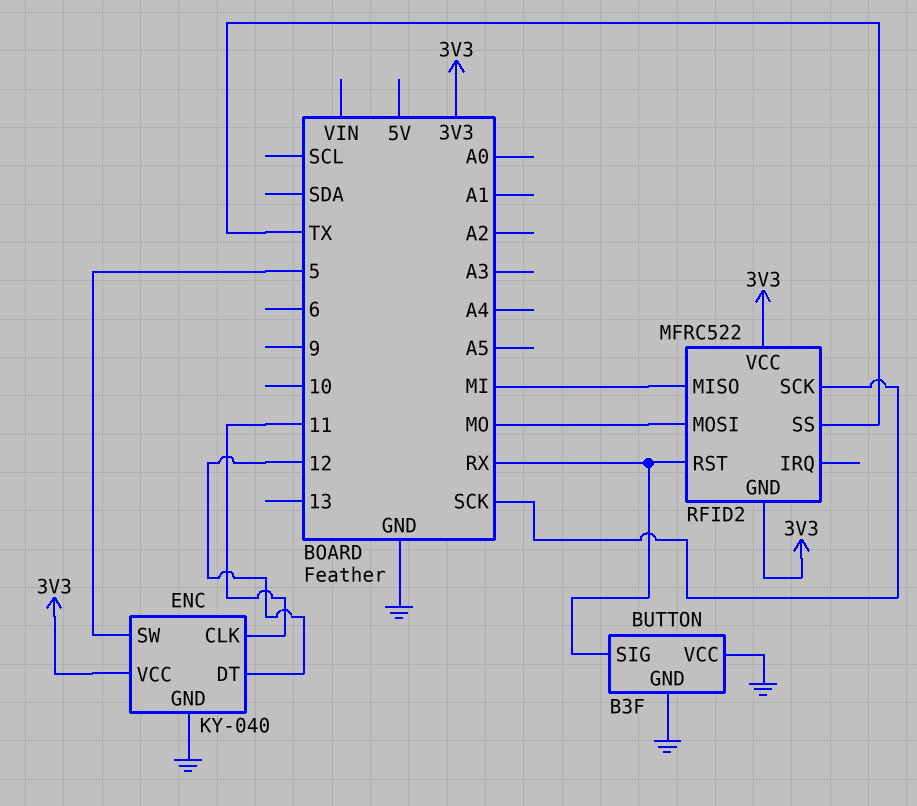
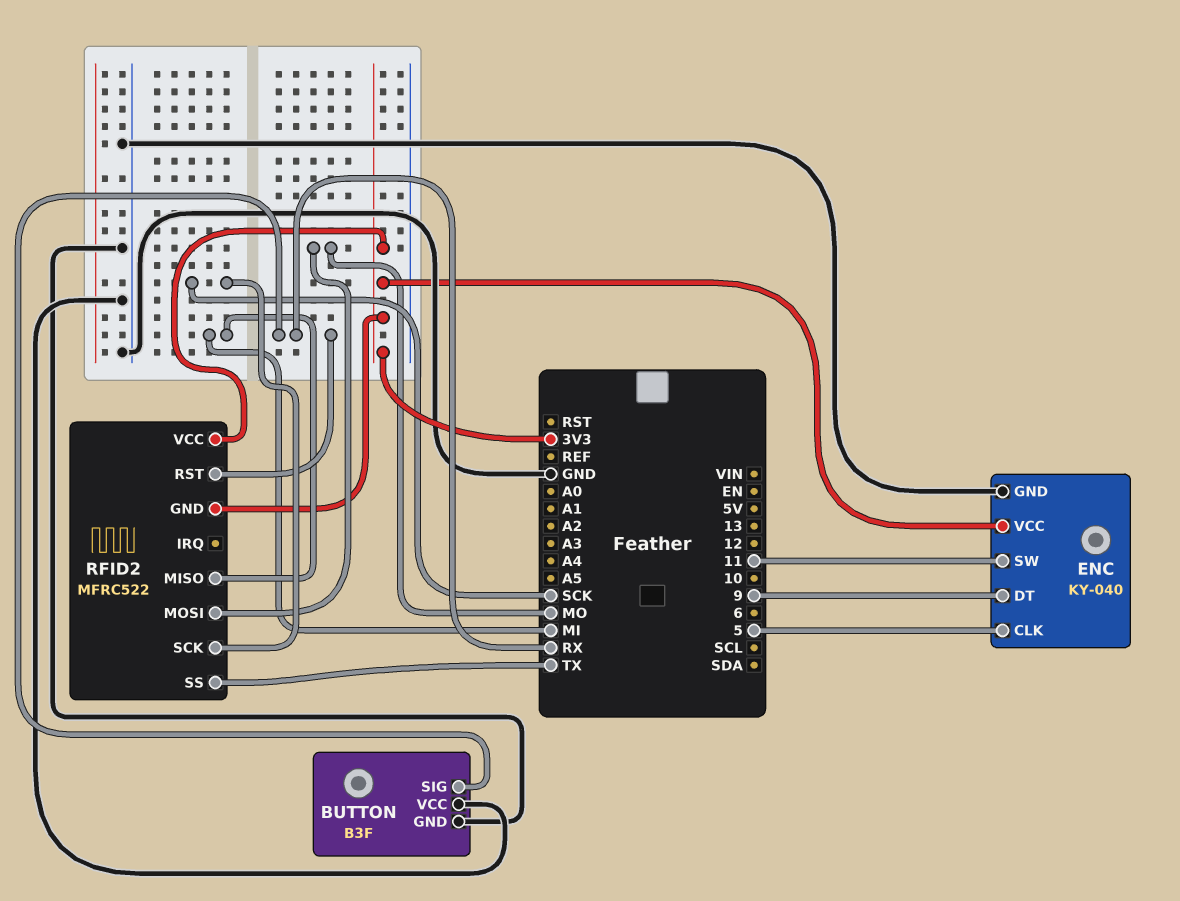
ENC pin CLK: 11 -> 5
ENC pin DT: 12 -> 9
ENC pin SW: 5 -> 11

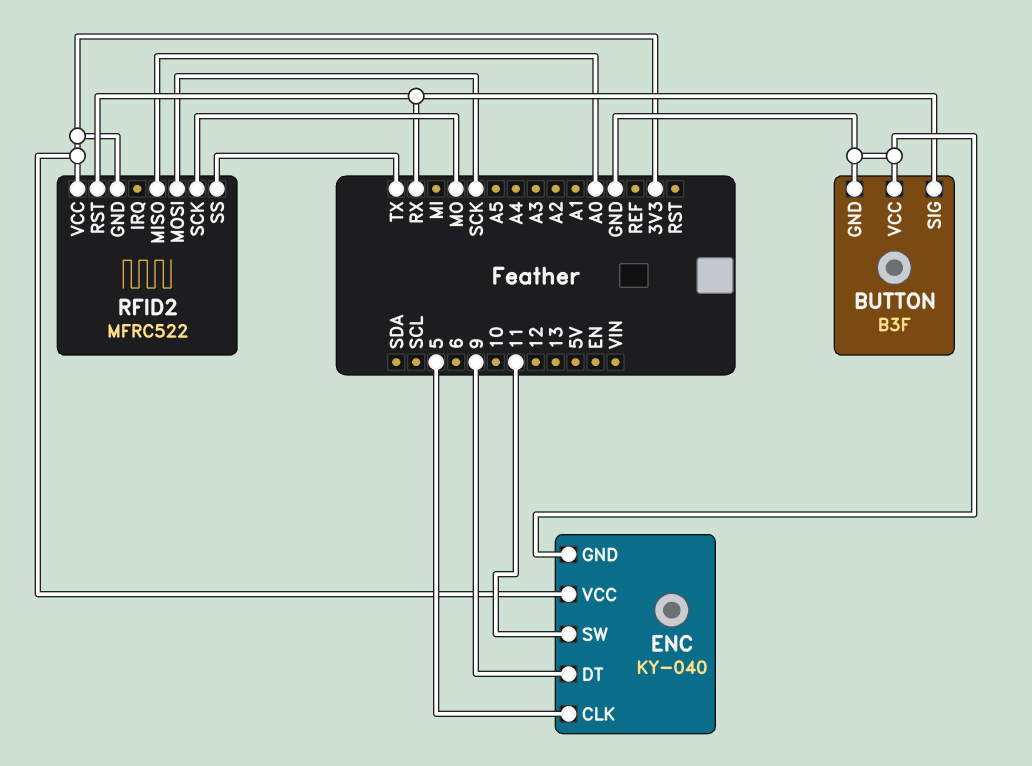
RFID2 pin MISO: MI -> A0
RFID2 pin MOSI: MO -> SCK
RFID2 pin SCK: SCK -> MO

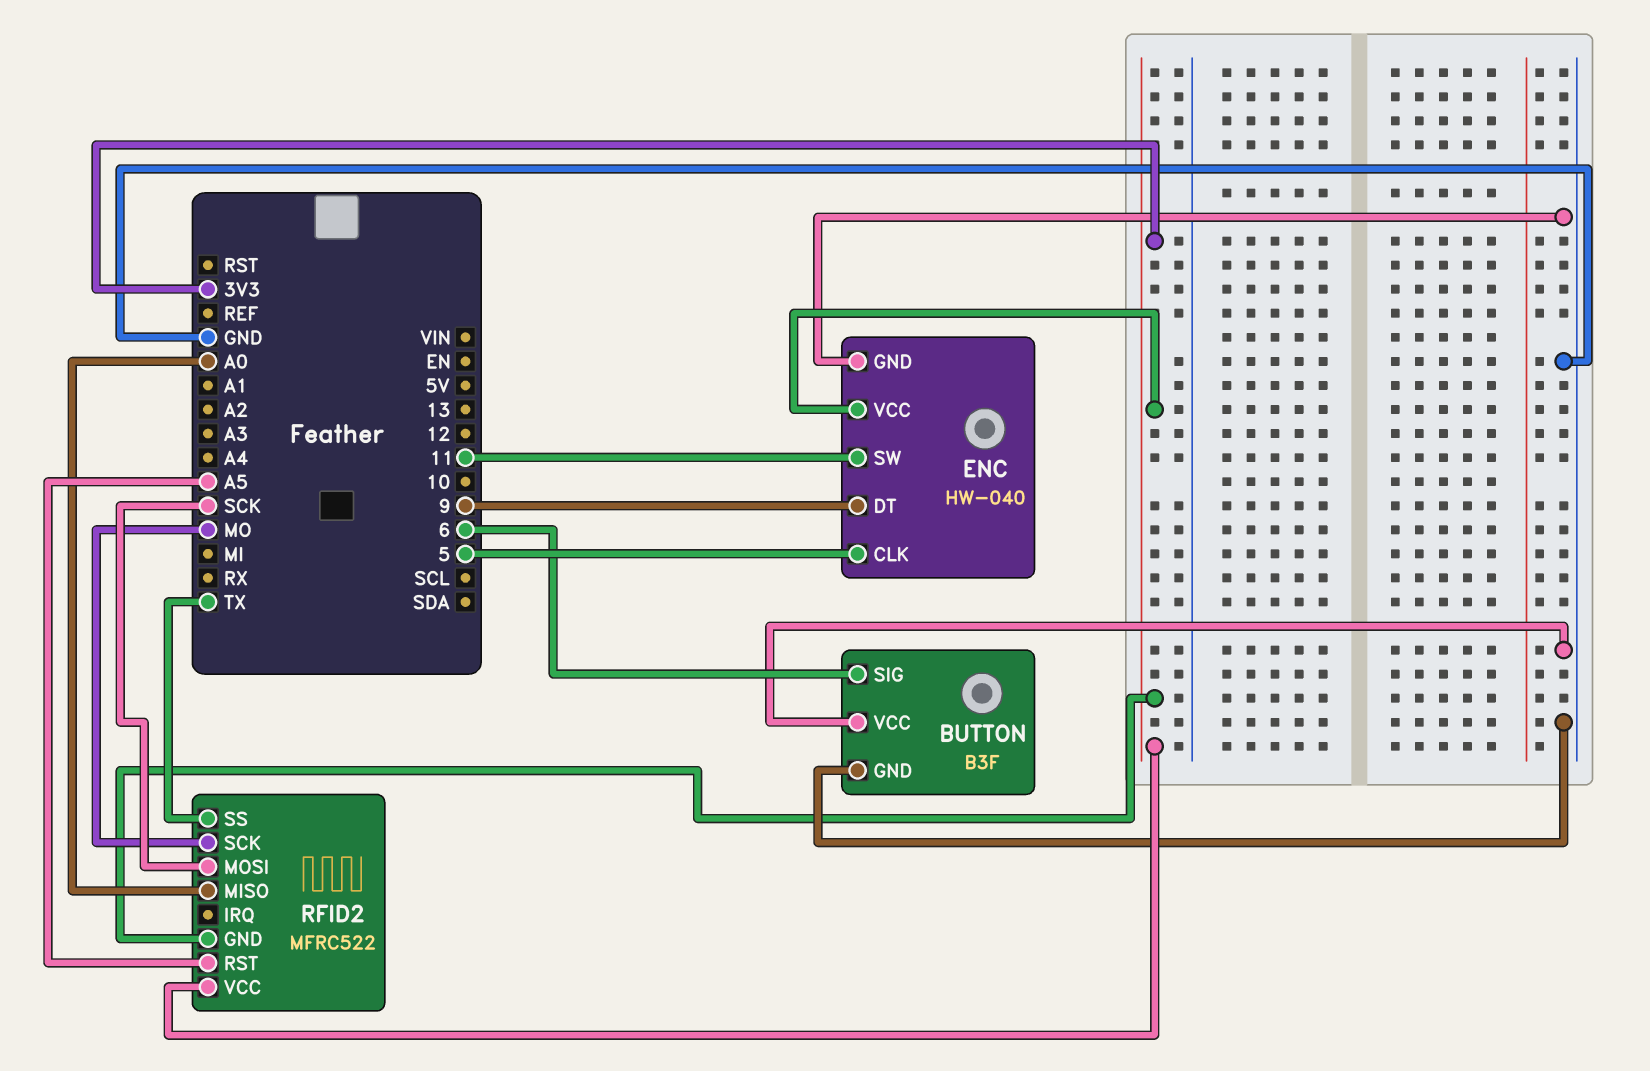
BUTTON pin SIG: RX -> 6
ENC: KY-040 -> HW-040
RFID2 pin RST: RX -> A5

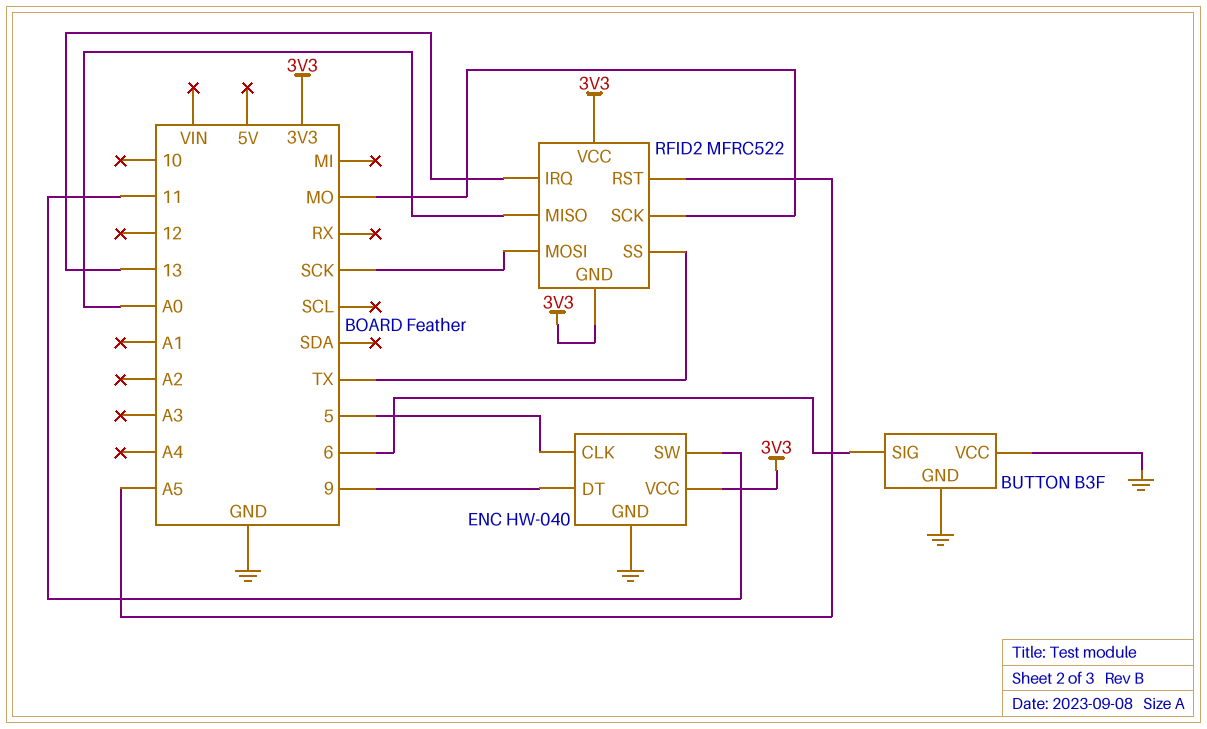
RFID2 pin IRQ: none -> 13

